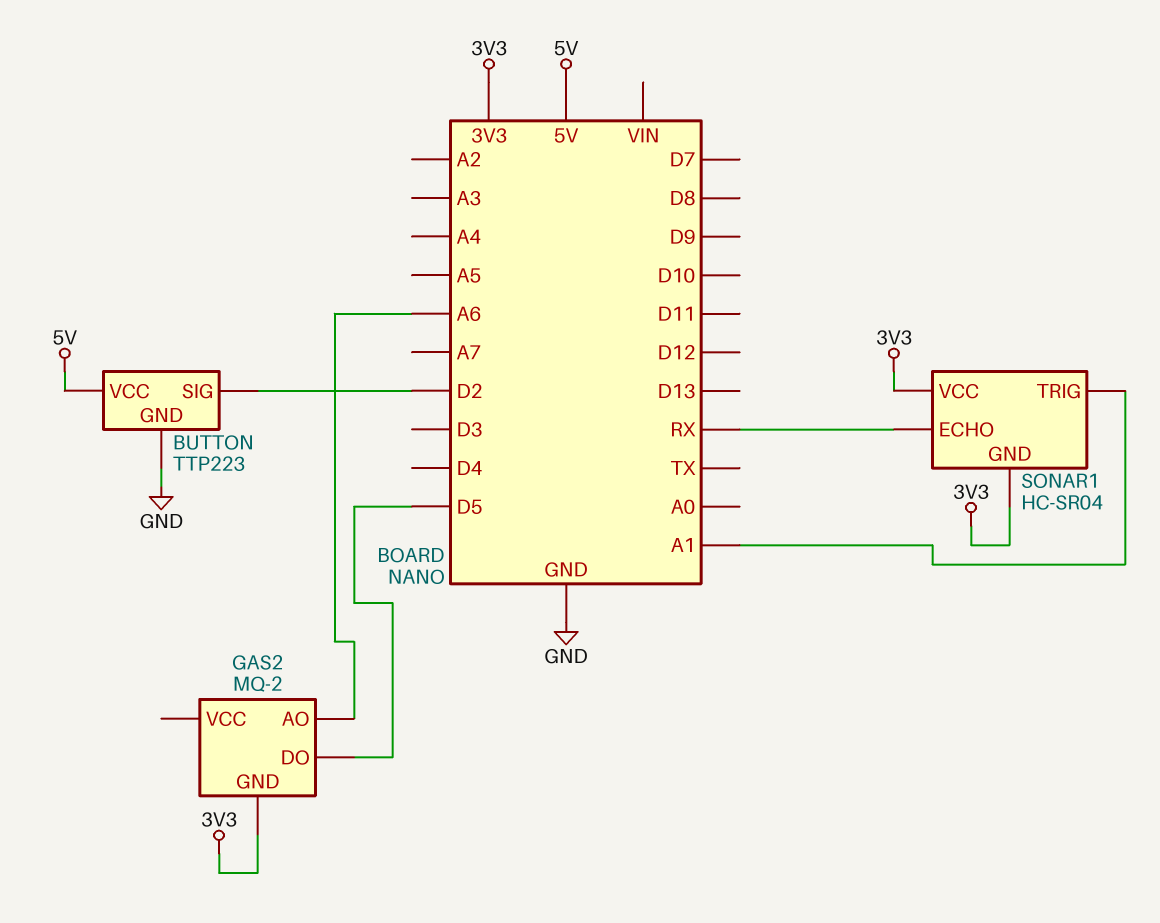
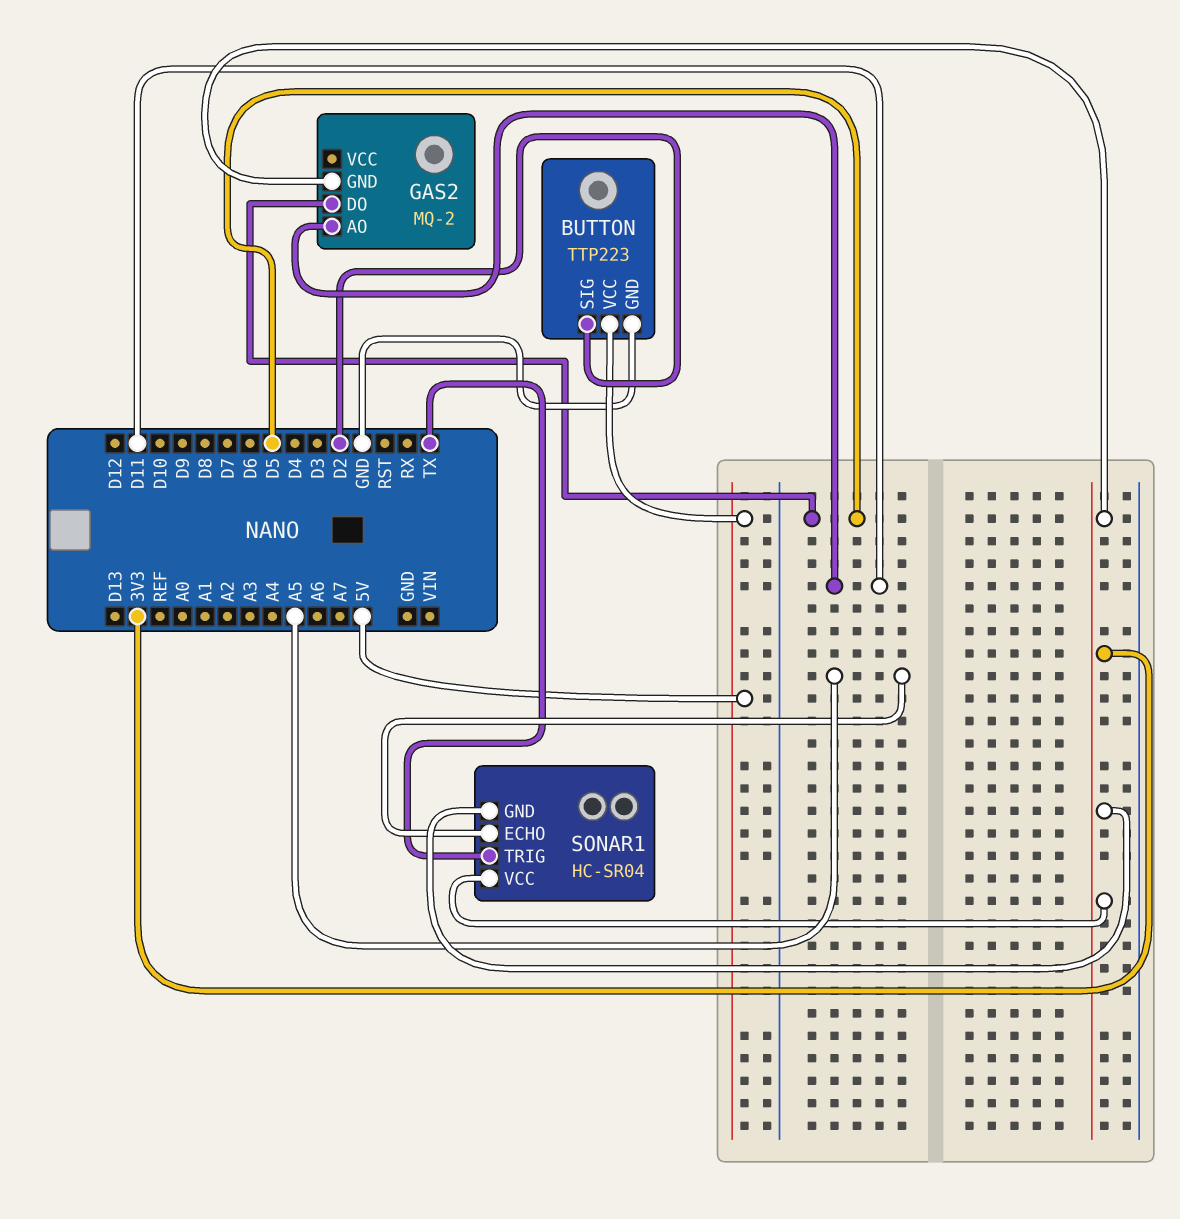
GAS2 pin AO: A6 -> D11
SONAR1 pin ECHO: RX -> A5
SONAR1 pin TRIG: A1 -> TX

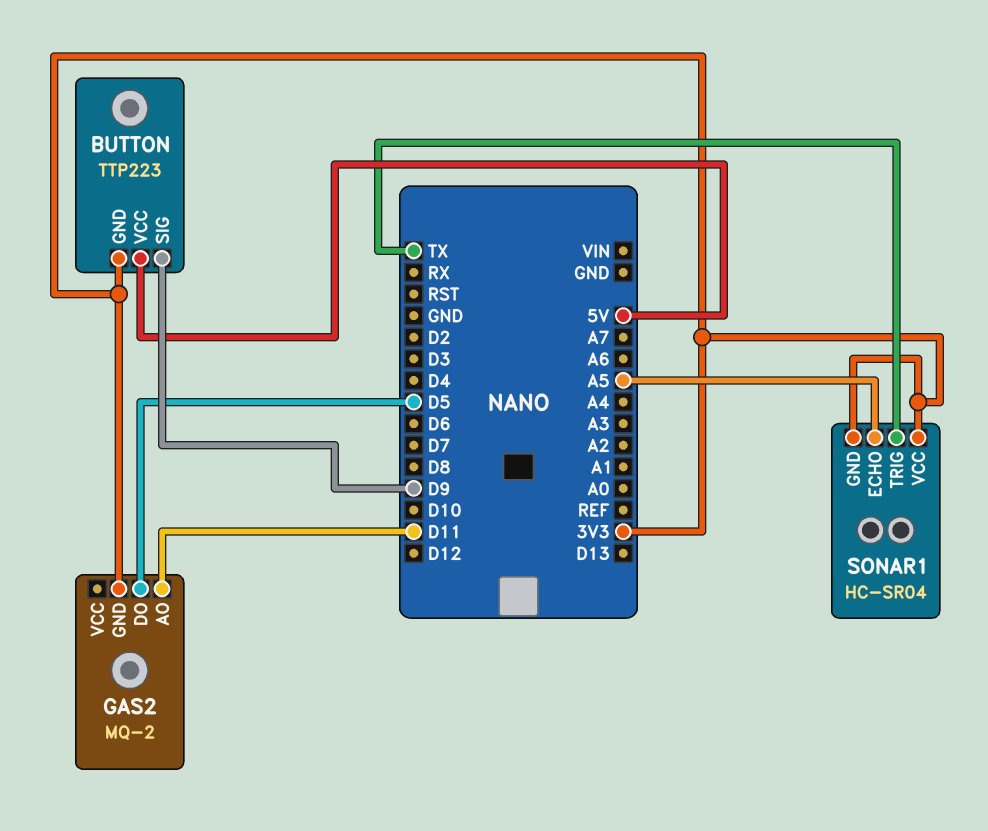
BUTTON pin GND: GND -> 3V3
BUTTON pin SIG: D2 -> D9

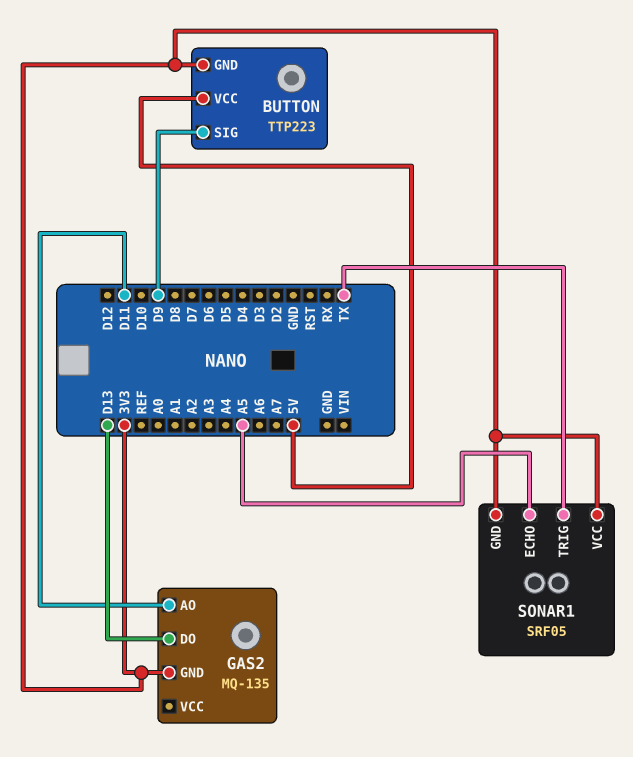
GAS2: MQ-2 -> MQ-135
GAS2 pin DO: D5 -> D13
SONAR1: HC-SR04 -> SRF05

